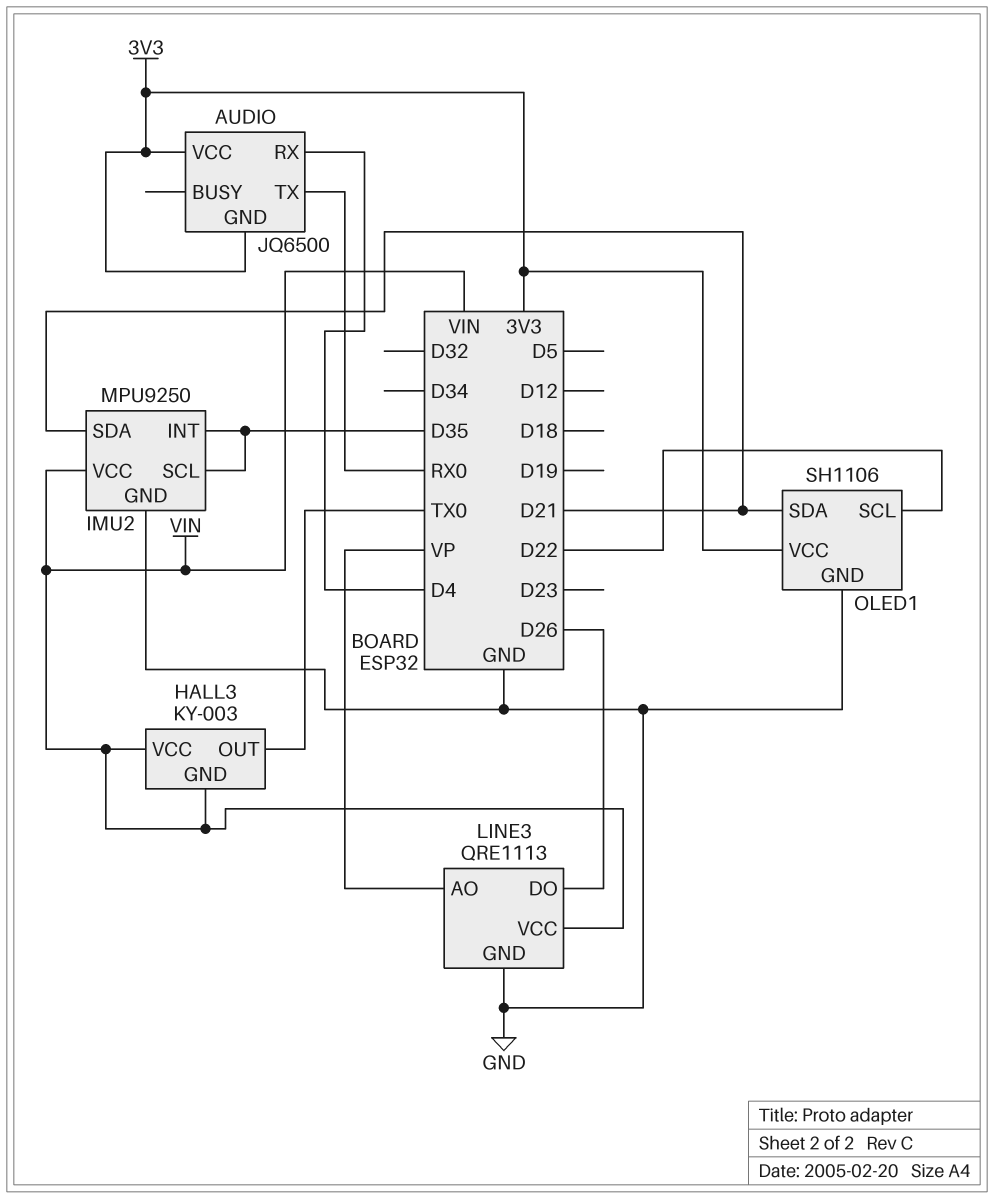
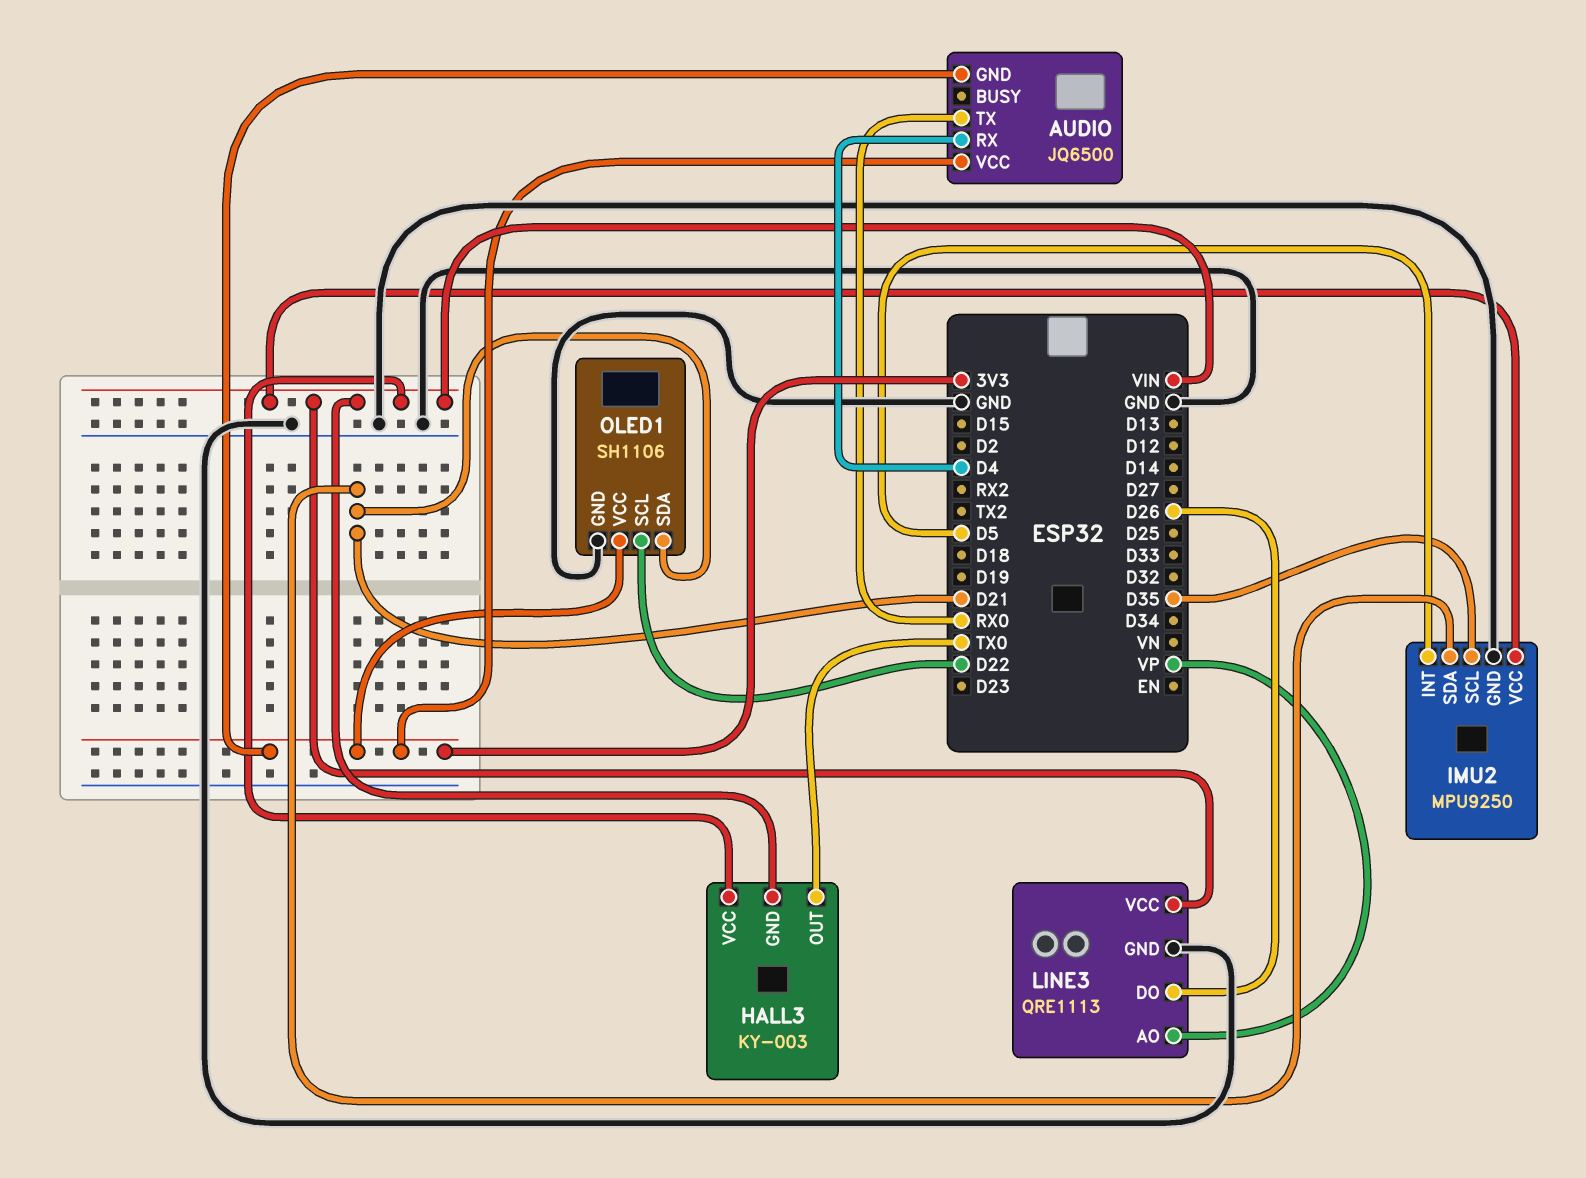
IMU2 pin INT: D35 -> D5

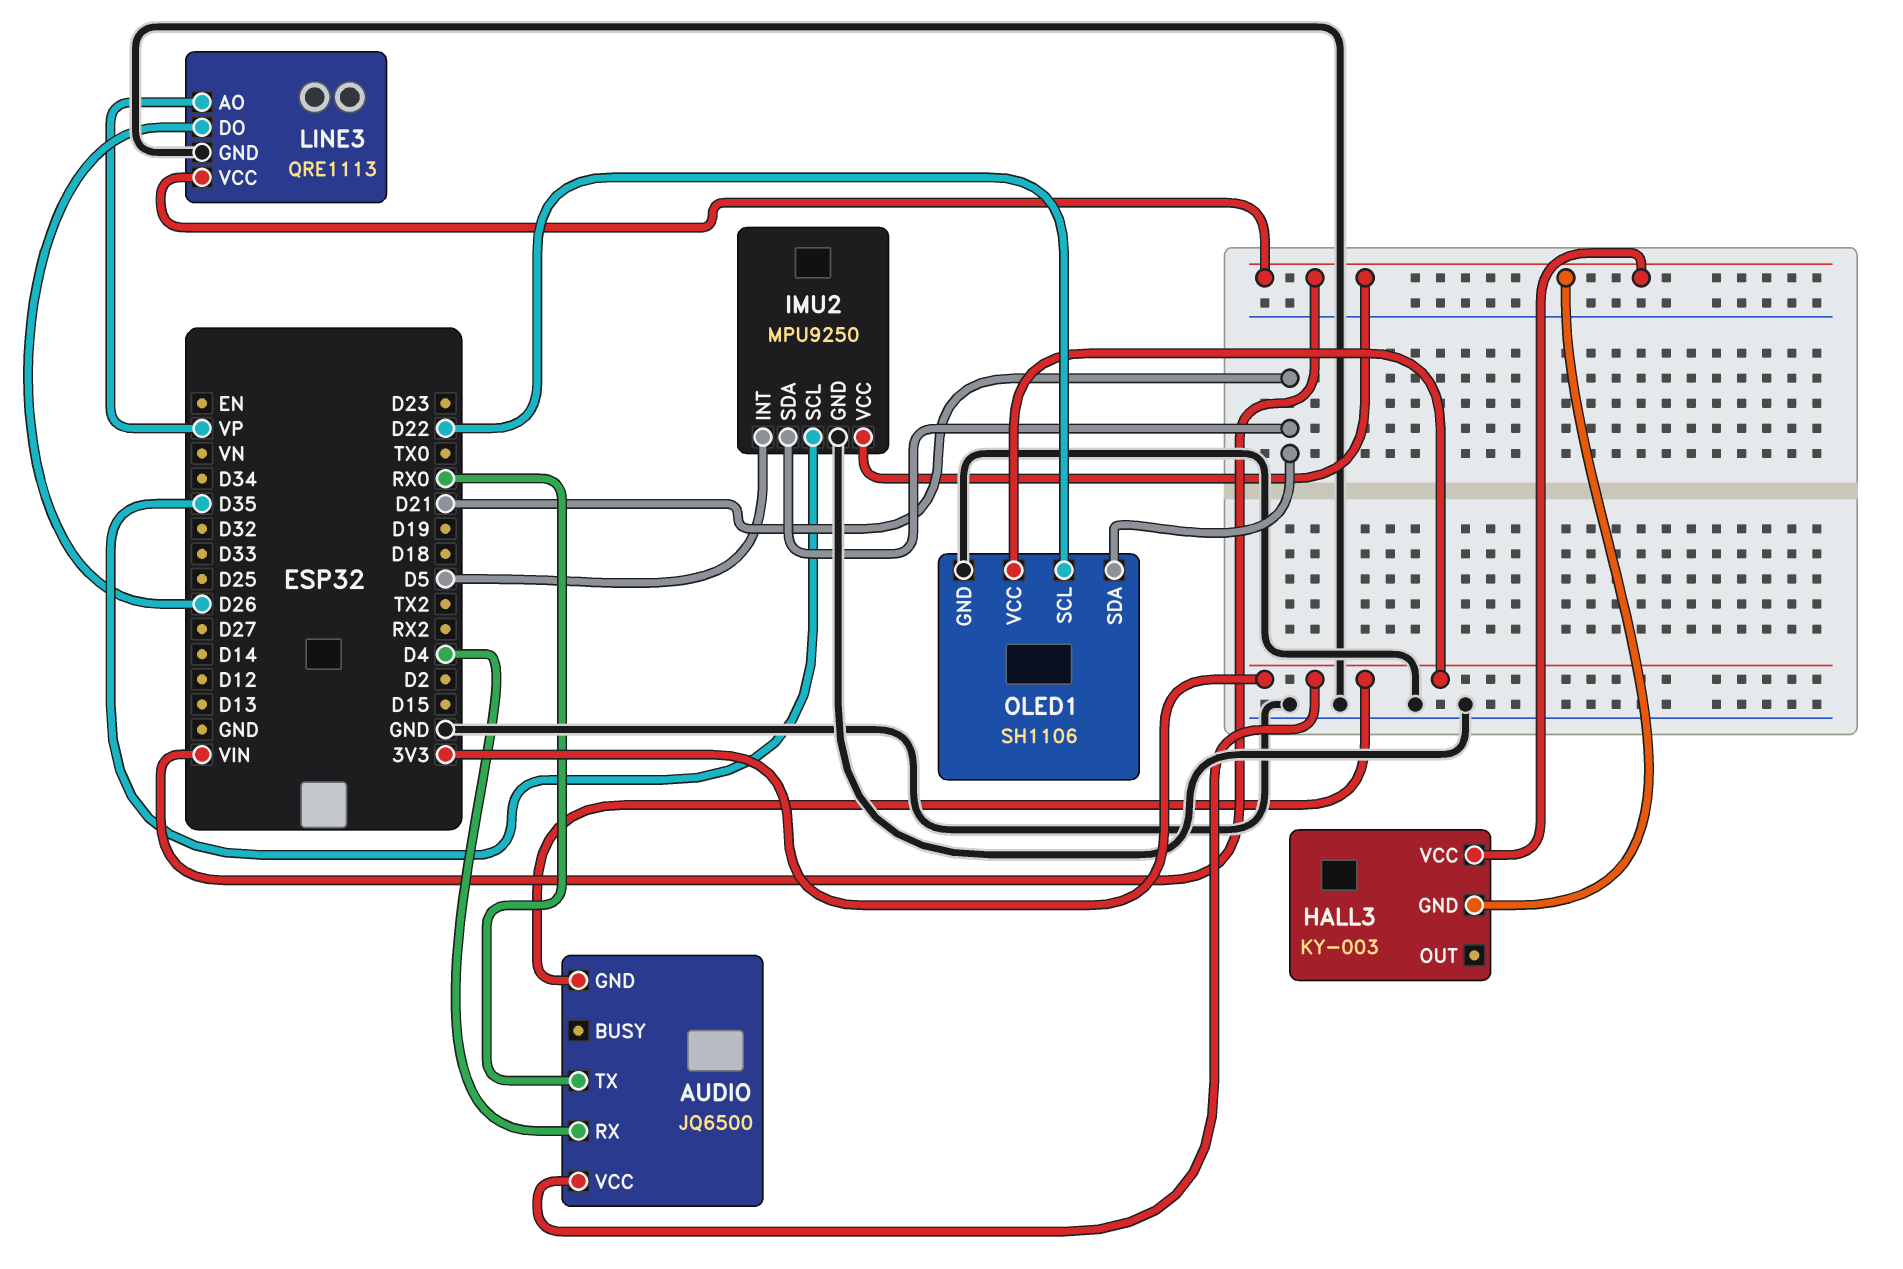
HALL3 pin OUT: TX0 -> none

